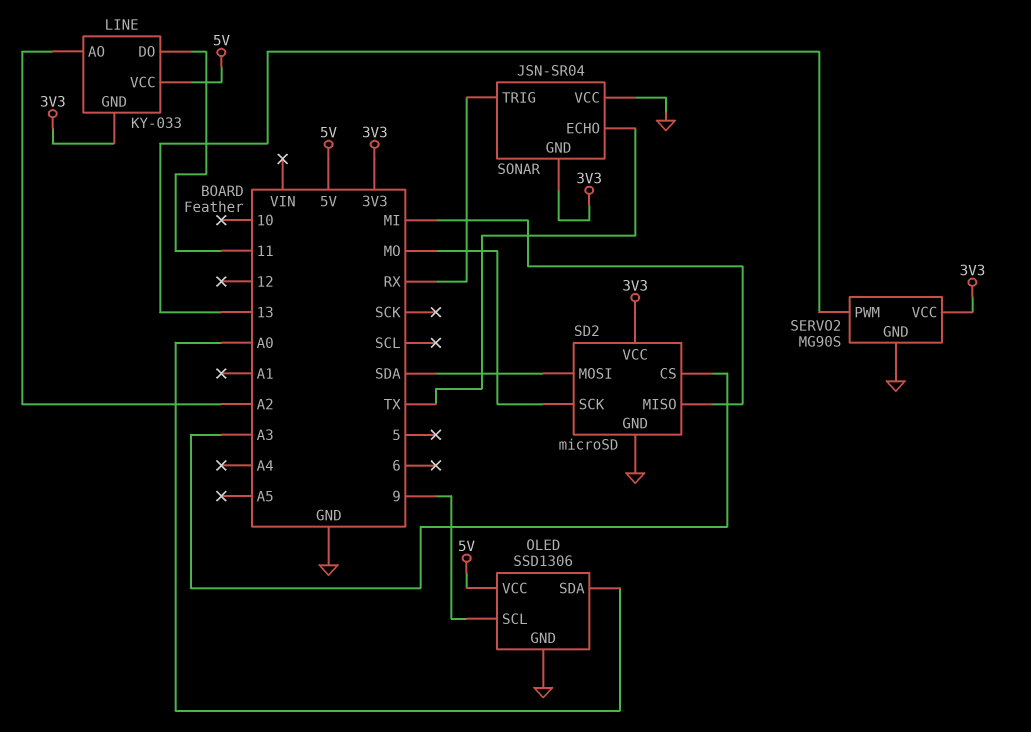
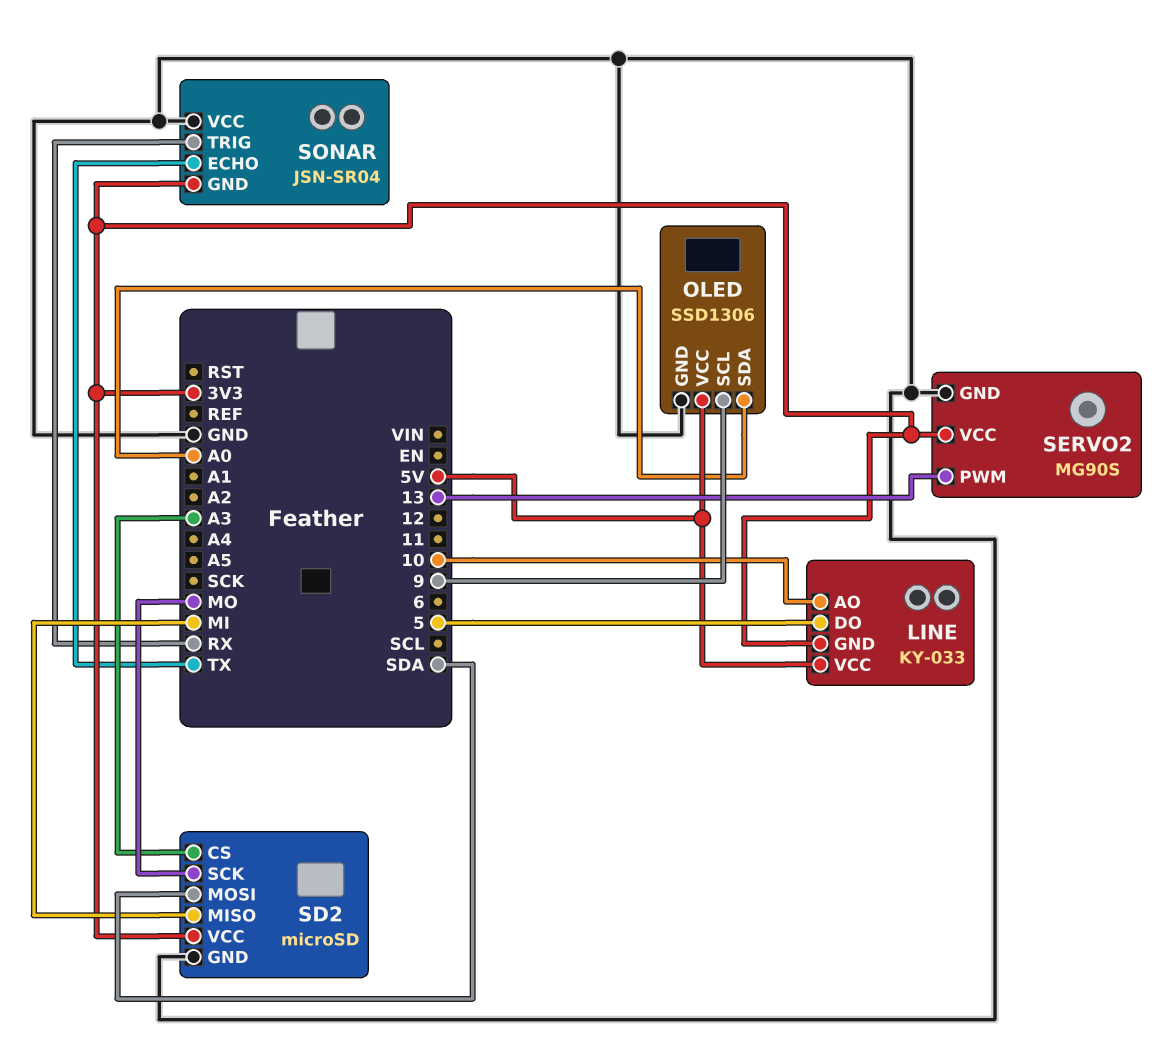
LINE pin AO: A2 -> 10
LINE pin DO: 11 -> 5

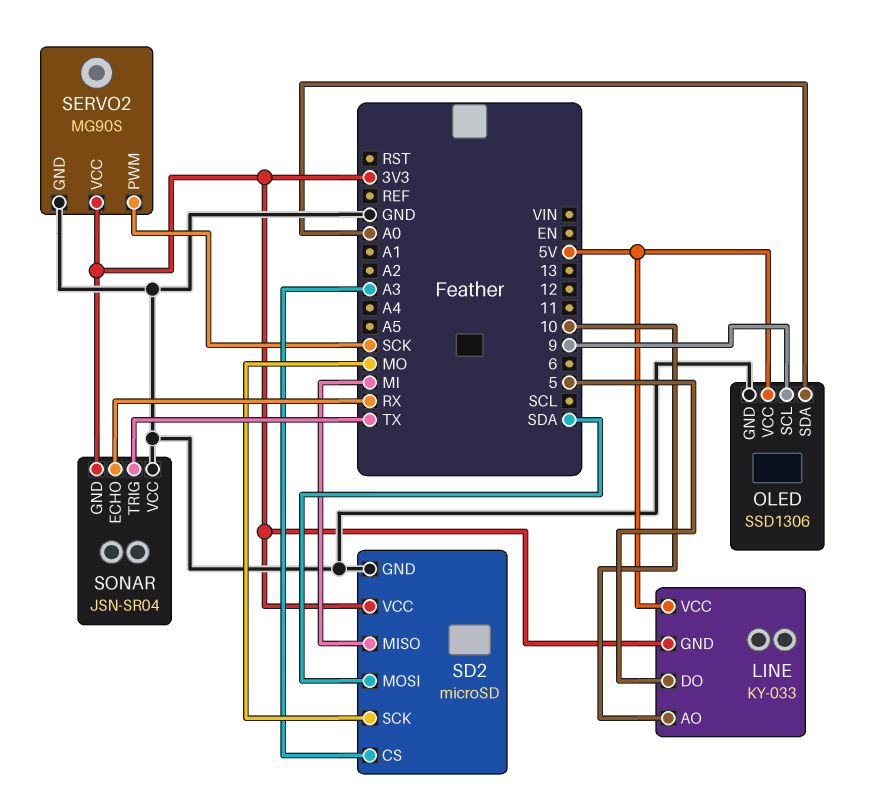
SERVO2 pin PWM: 13 -> SCK
SONAR pin ECHO: TX -> RX
SONAR pin TRIG: RX -> TX

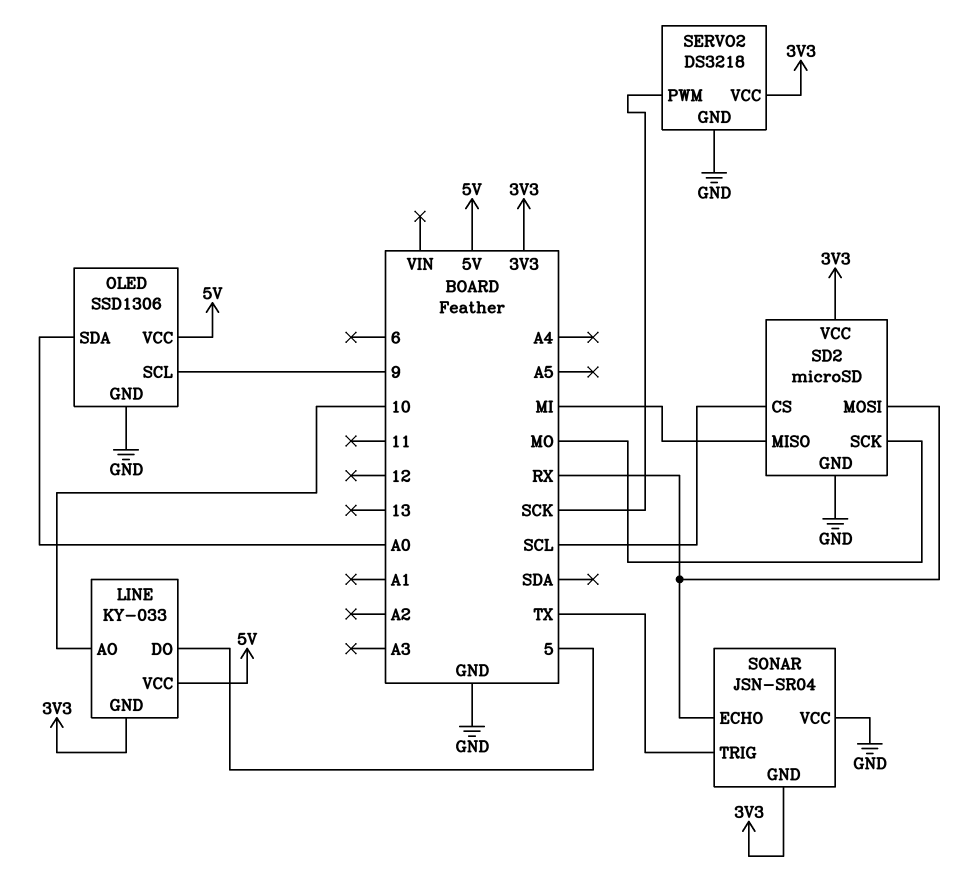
SD2 pin CS: A3 -> SCL
SD2 pin MOSI: SDA -> RX
SERVO2: MG90S -> DS3218

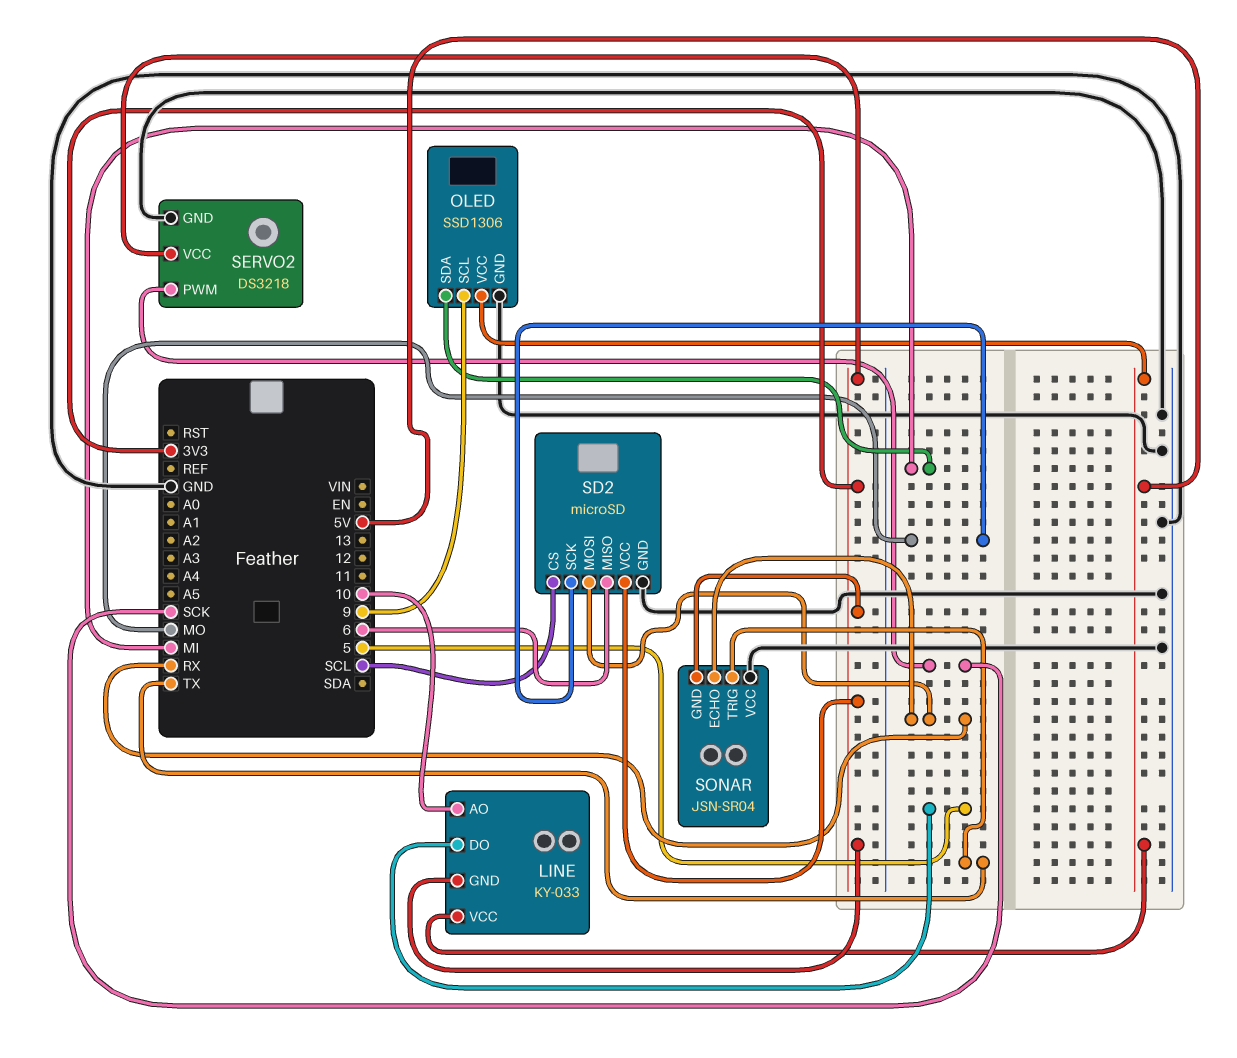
OLED pin SDA: A0 -> MI
SD2 pin MISO: MI -> 6

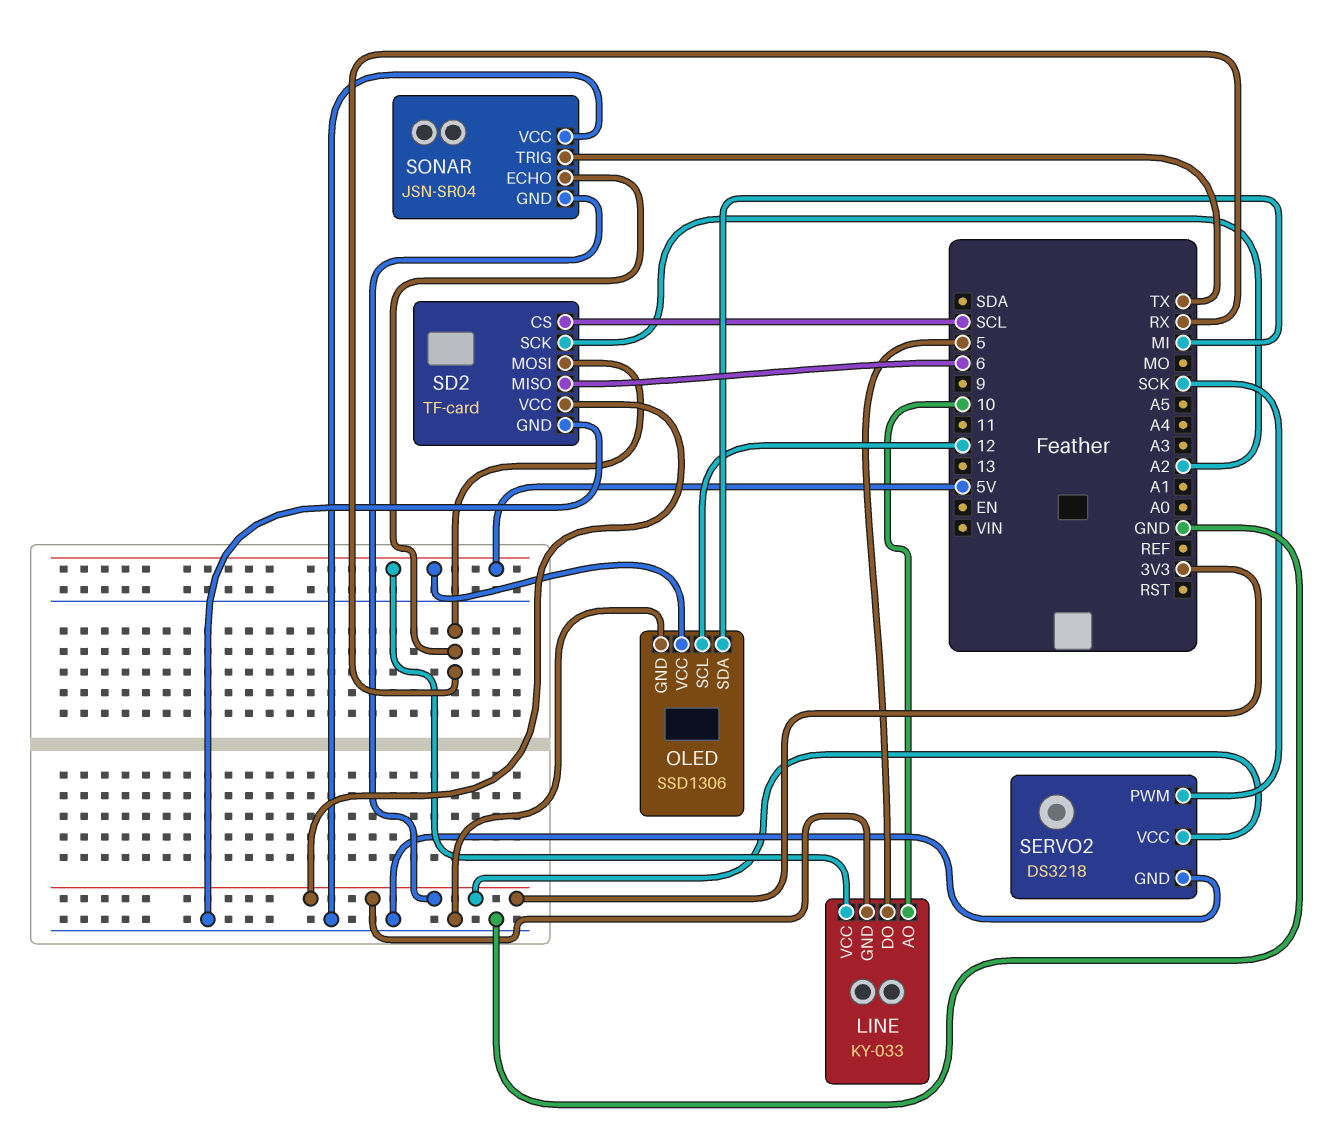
OLED pin SCL: 9 -> 12
SD2: microSD -> TF-card
SD2 pin SCK: MO -> A2

